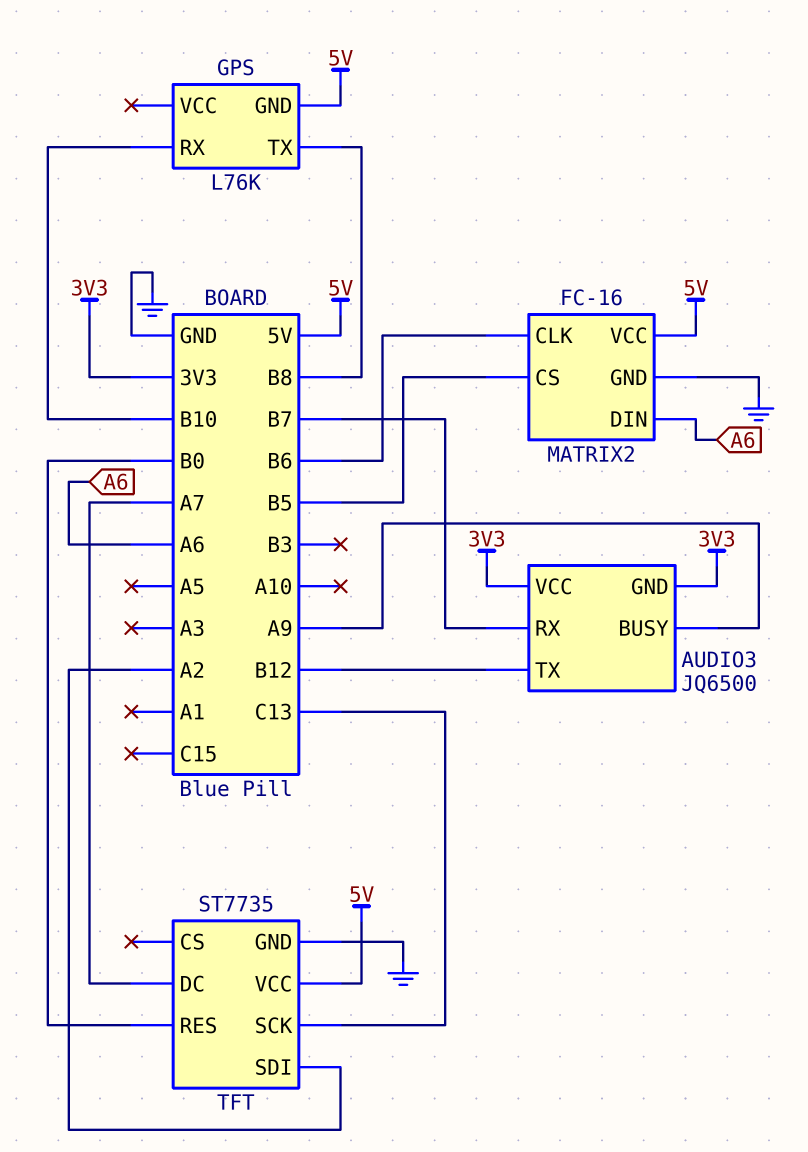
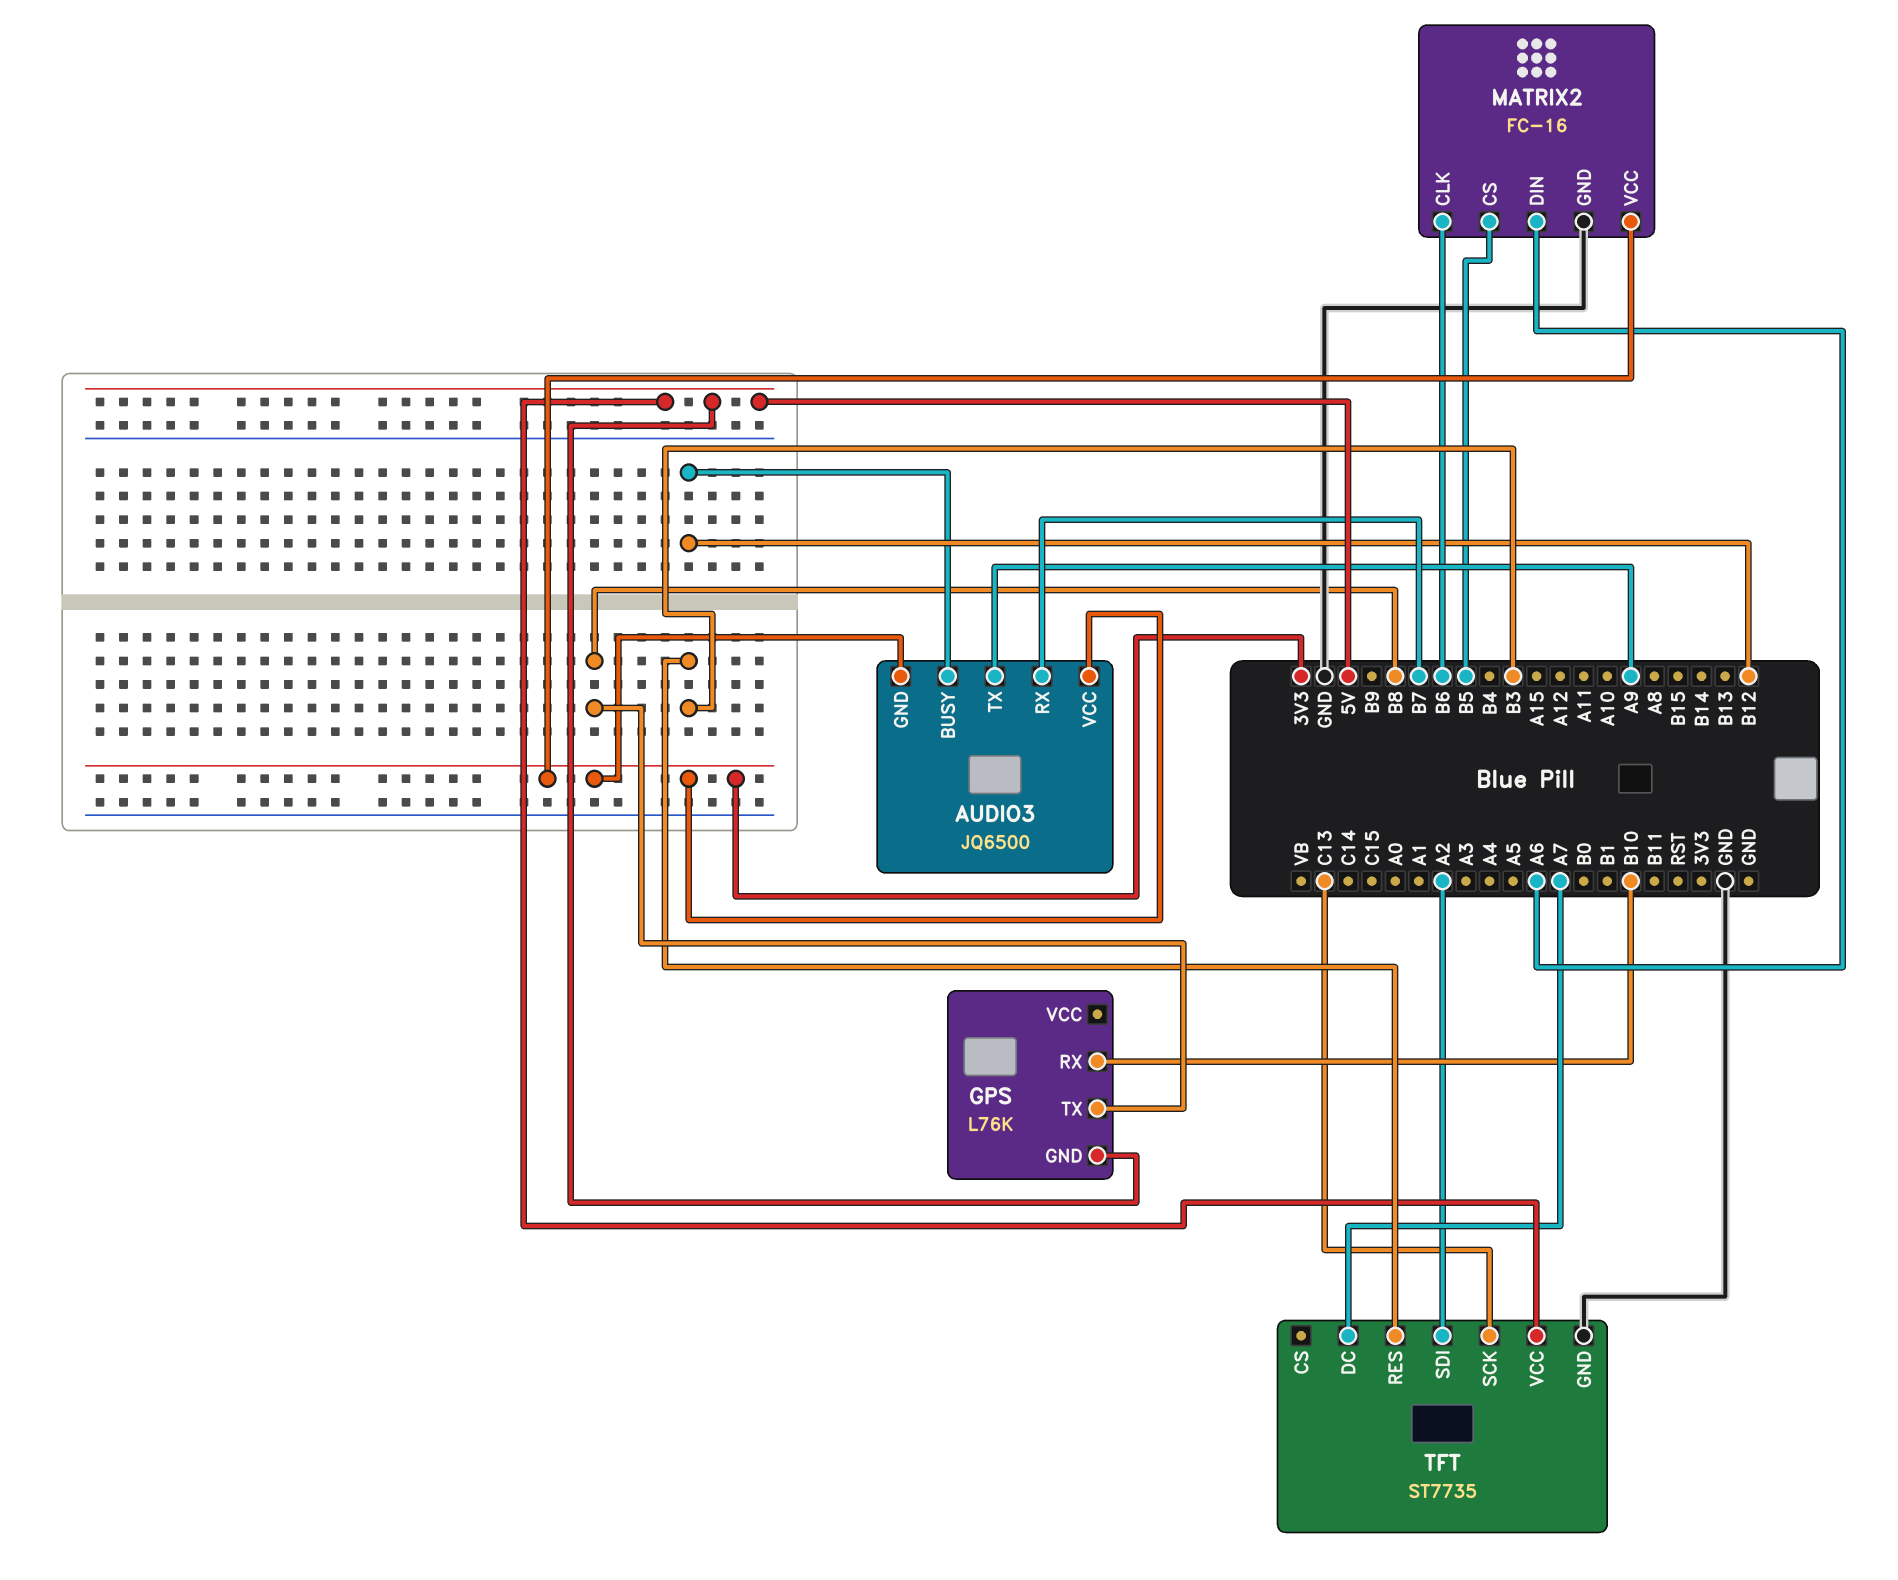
AUDIO3 pin BUSY: A9 -> B12
AUDIO3 pin TX: B12 -> A9
MATRIX2 pin VCC: 5V -> 3V3
TFT pin RES: B0 -> B3

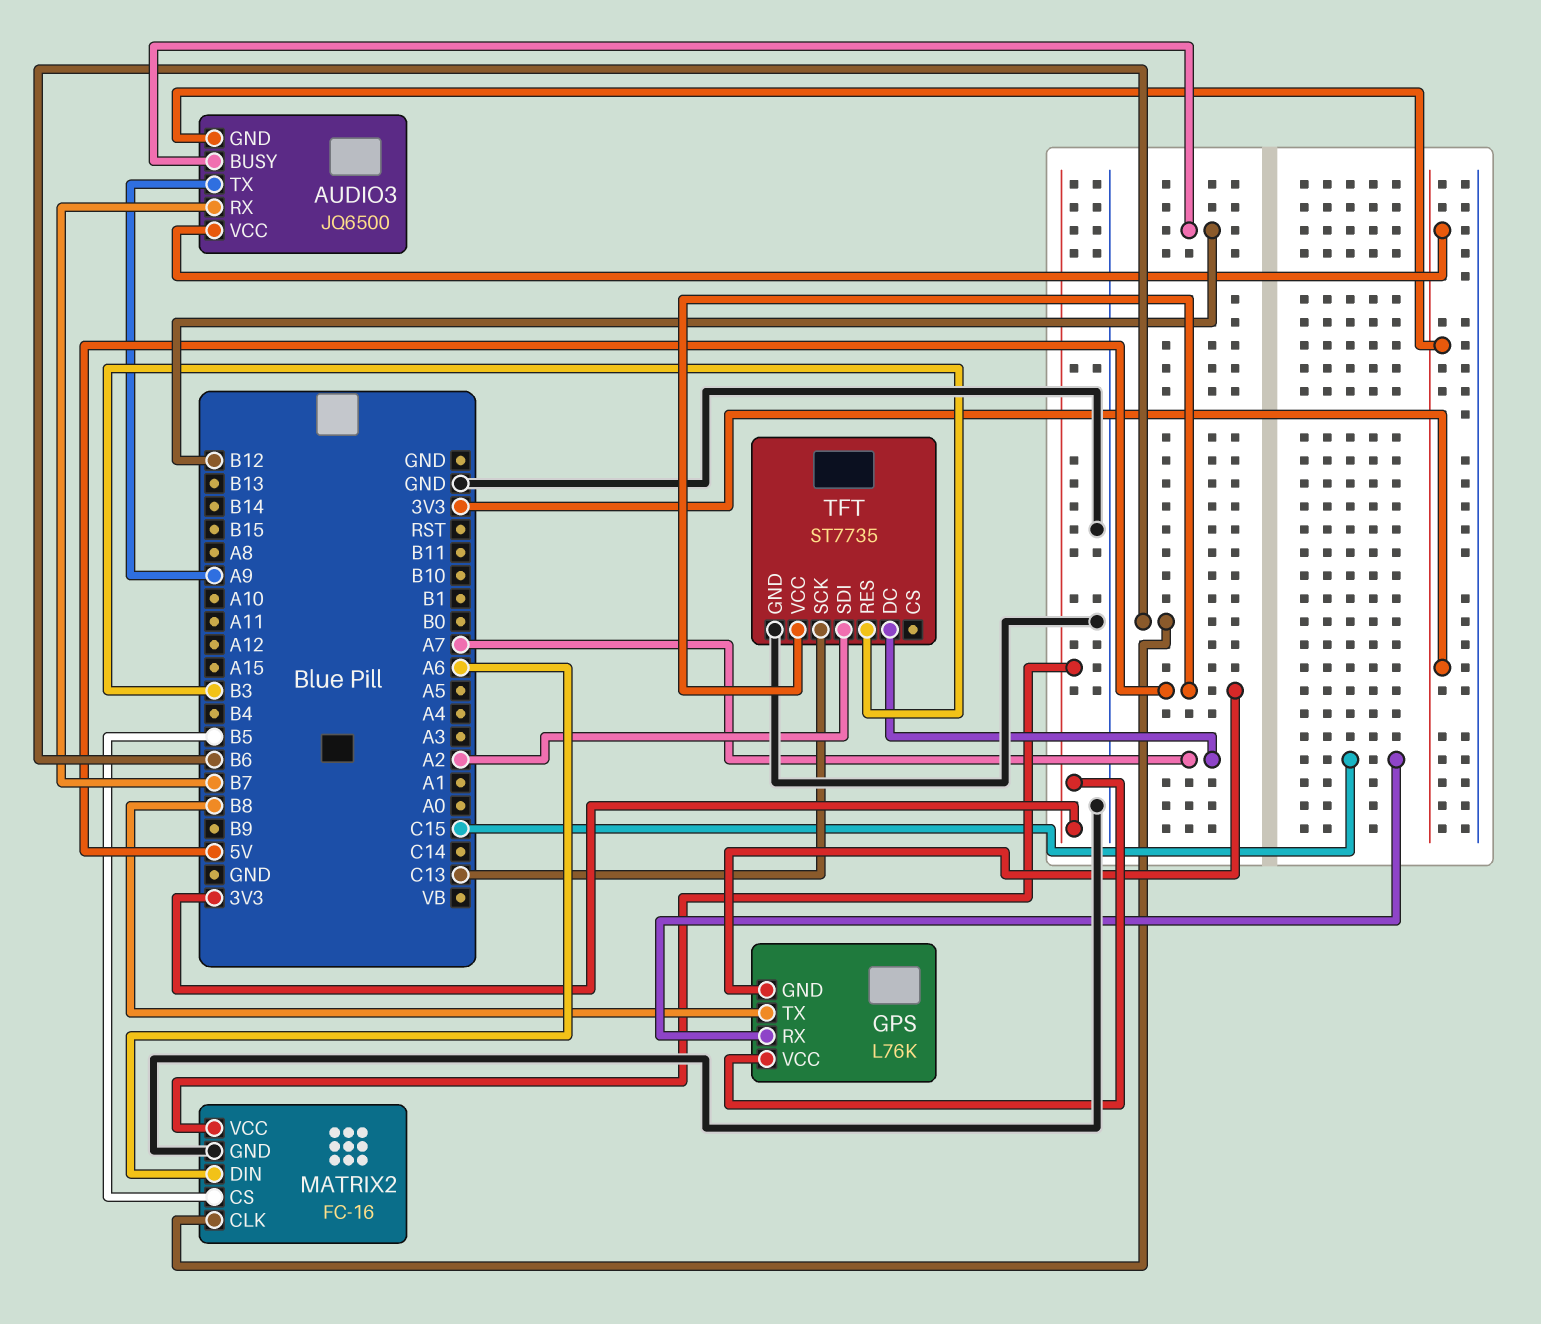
GPS pin RX: B10 -> C15
GPS pin VCC: none -> 3V3

